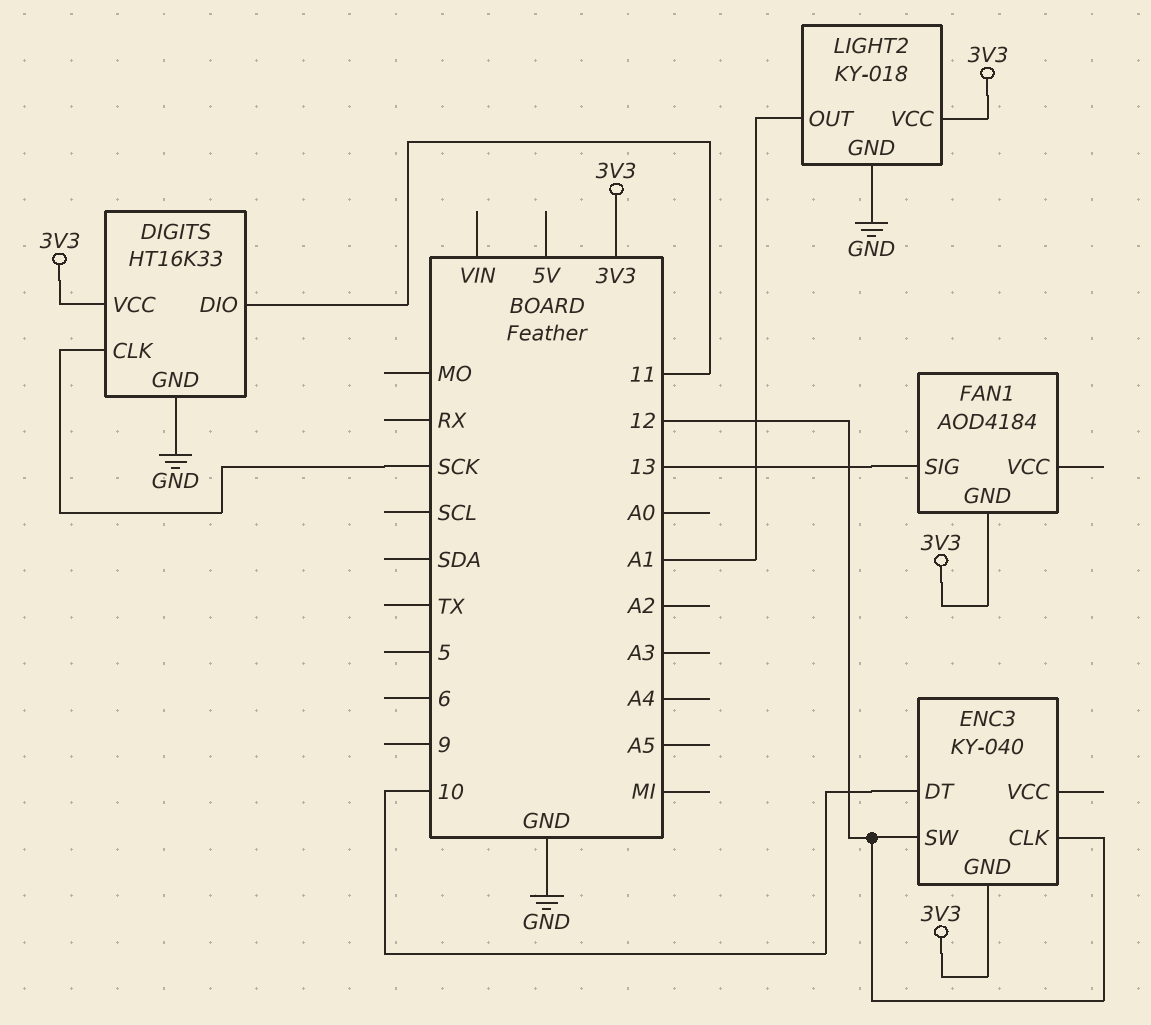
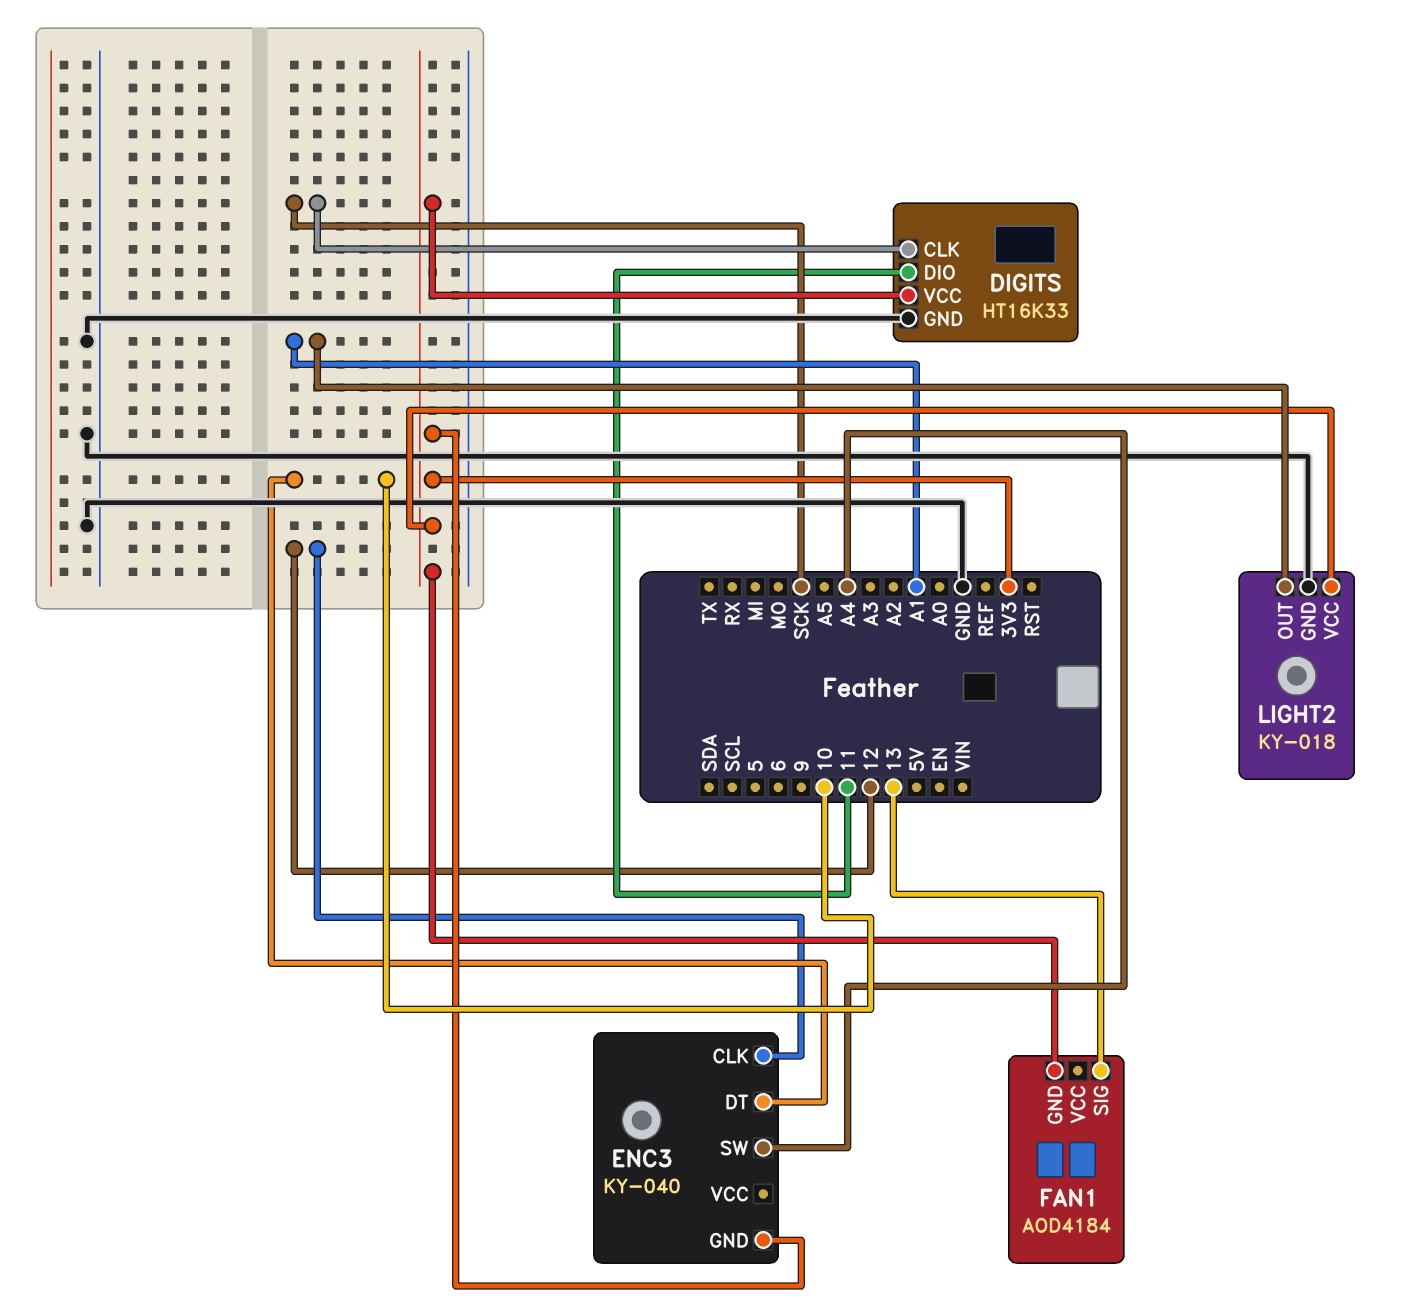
ENC3 pin SW: 12 -> A4

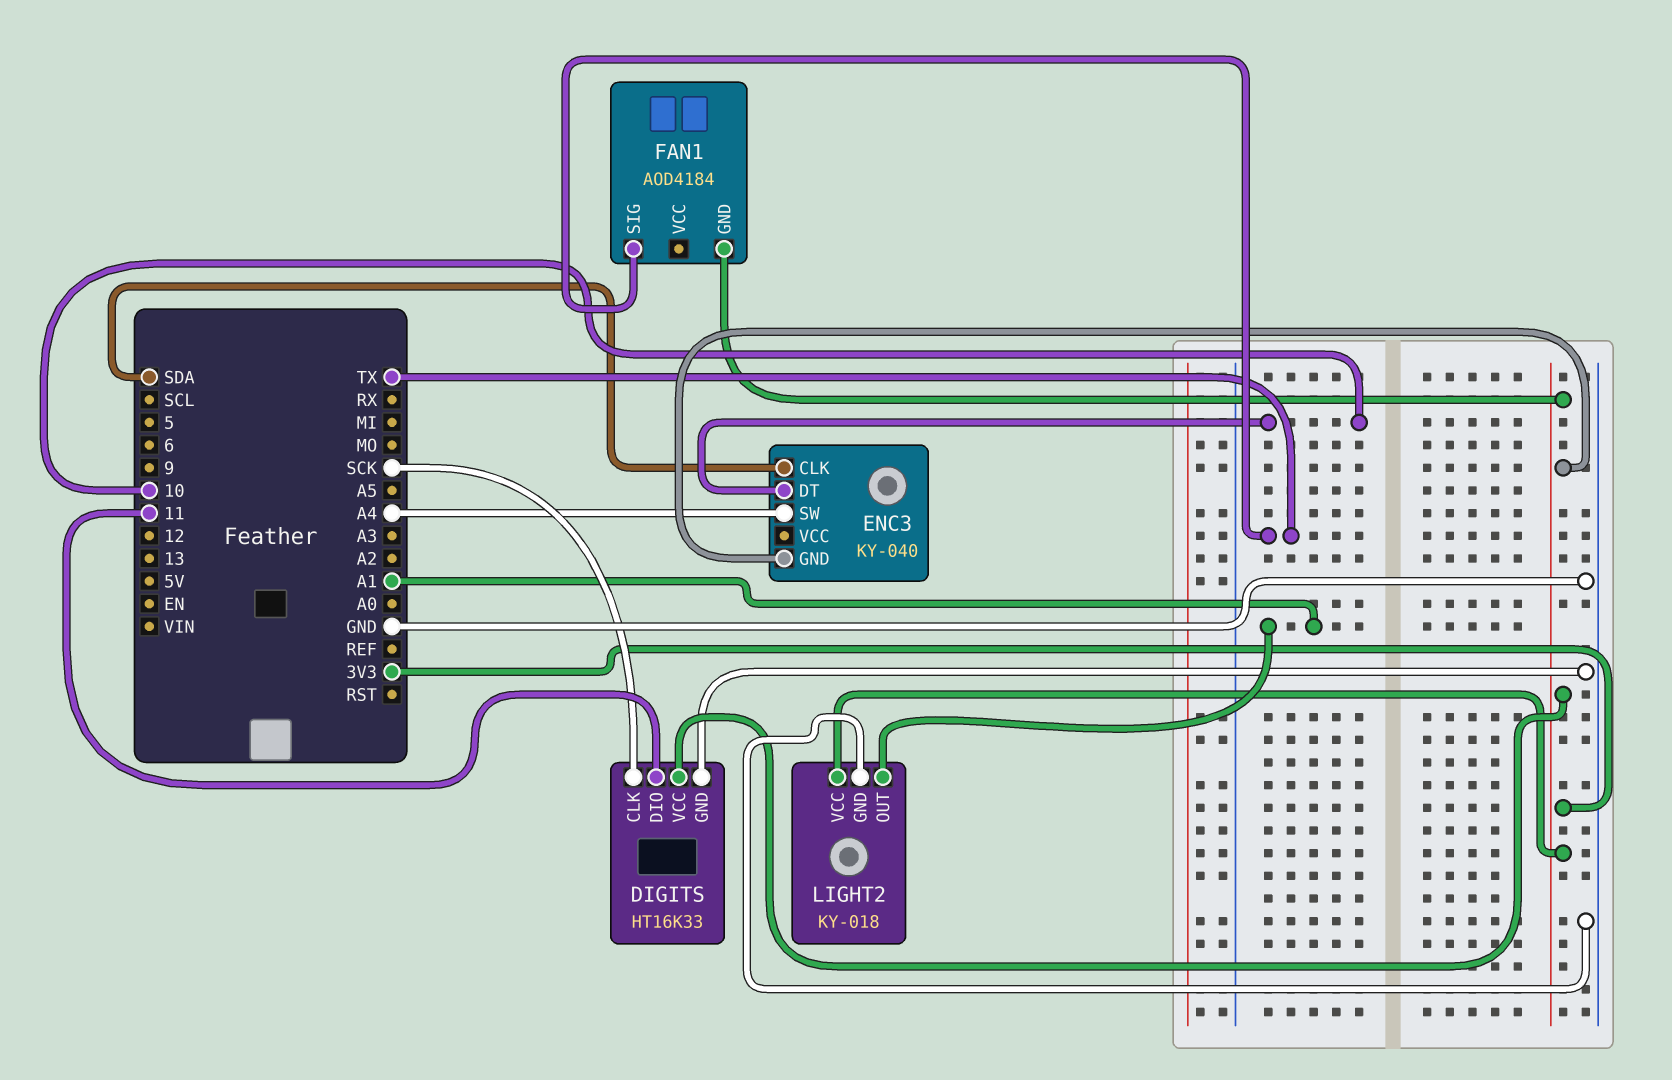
ENC3 pin CLK: 12 -> SDA
FAN1 pin SIG: 13 -> TX

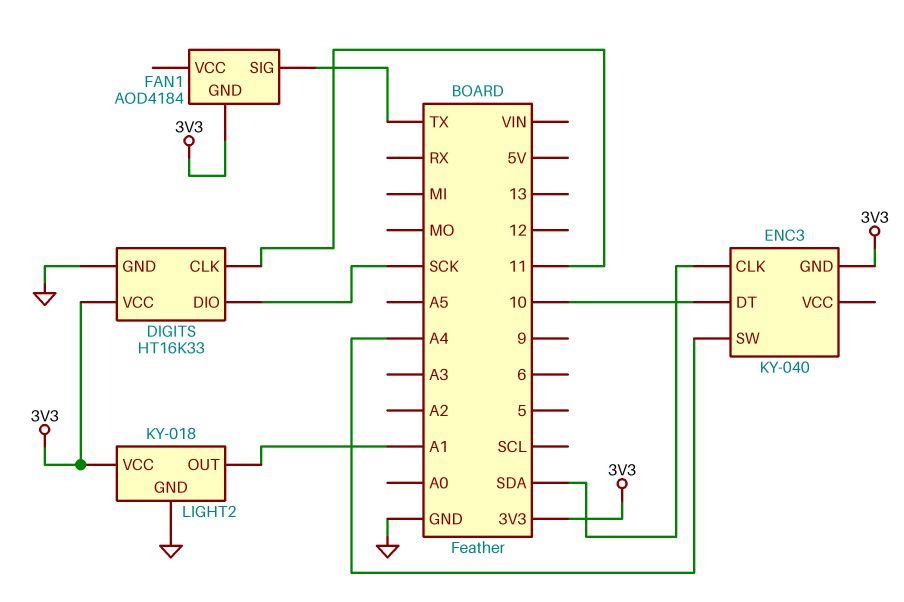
DIGITS pin CLK: SCK -> 11
DIGITS pin DIO: 11 -> SCK

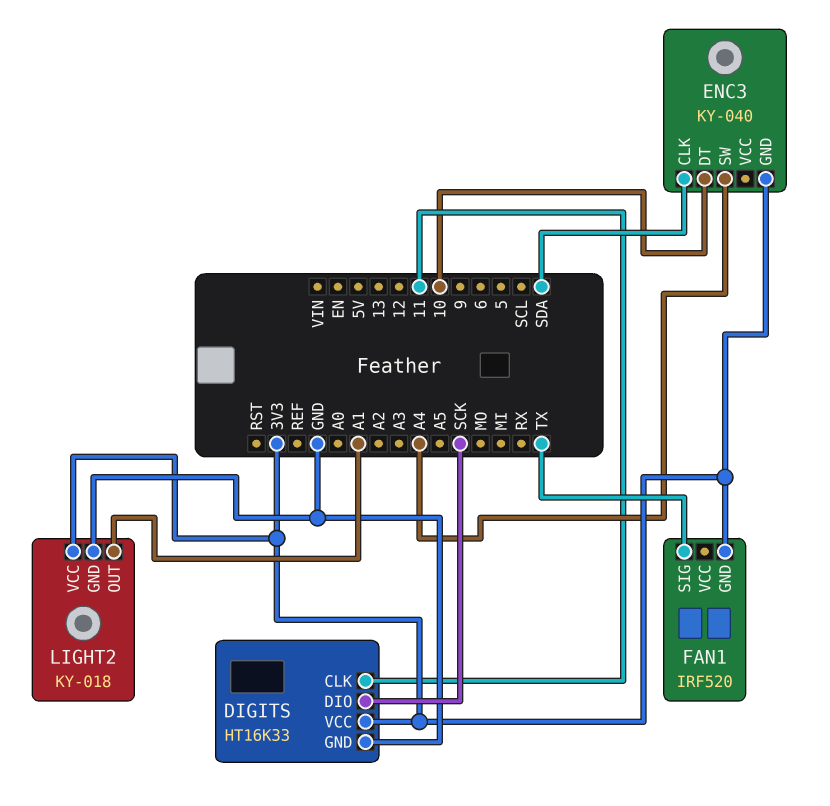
FAN1: AOD4184 -> IRF520

